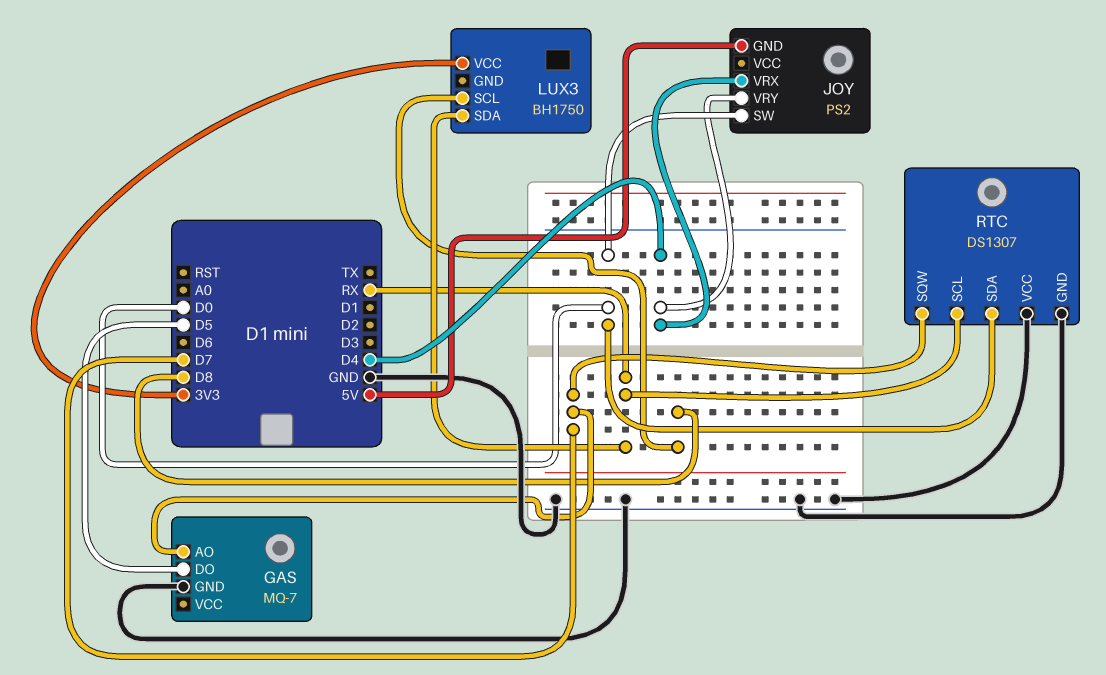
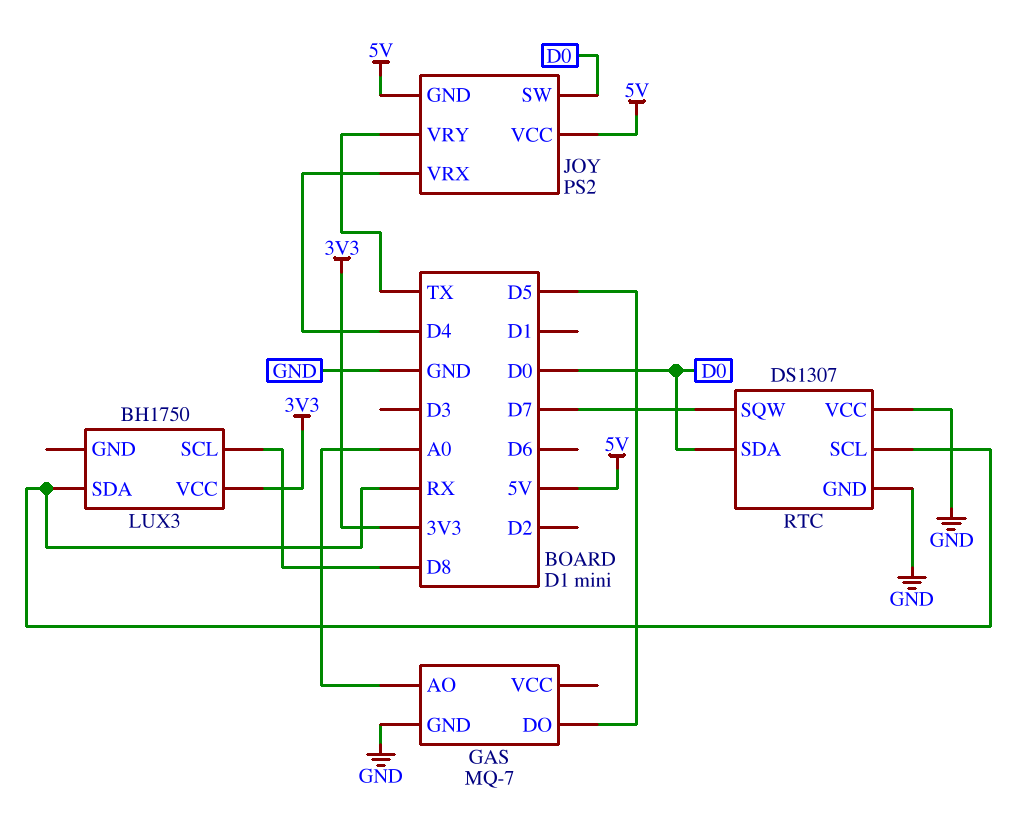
GAS pin AO: D7 -> A0
JOY pin VCC: none -> 5V
JOY pin VRY: D4 -> TX

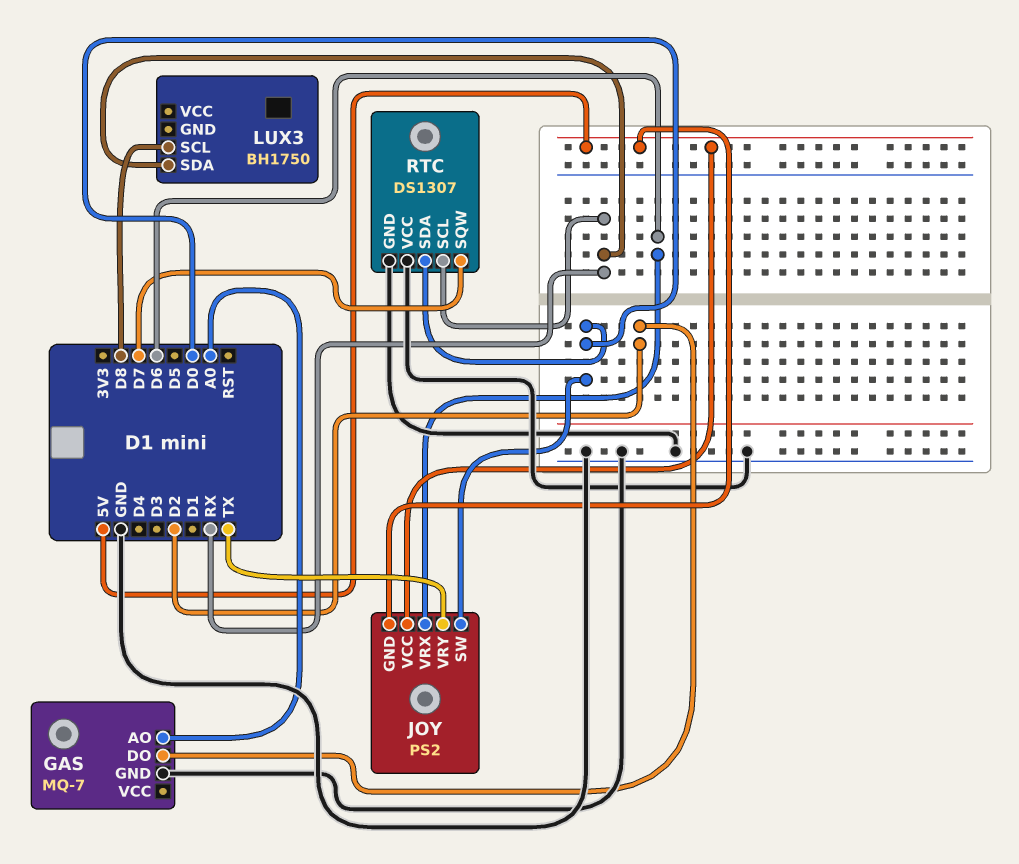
GAS pin DO: D5 -> D2
JOY pin VRX: D4 -> D6
LUX3 pin VCC: 3V3 -> none

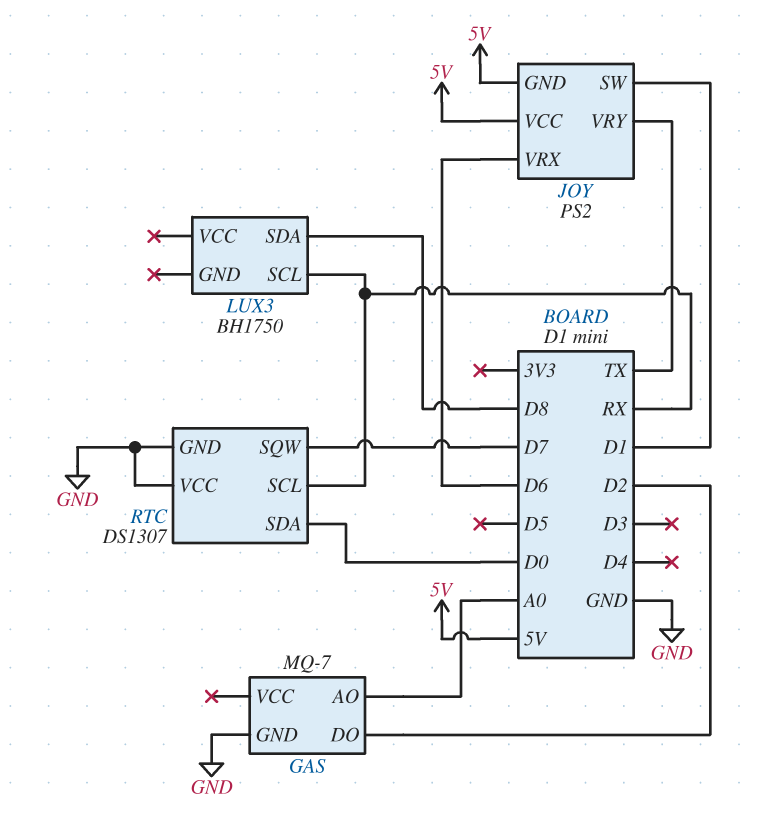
JOY pin SW: D0 -> D1
LUX3 pin SCL: D8 -> RX
LUX3 pin SDA: RX -> D8

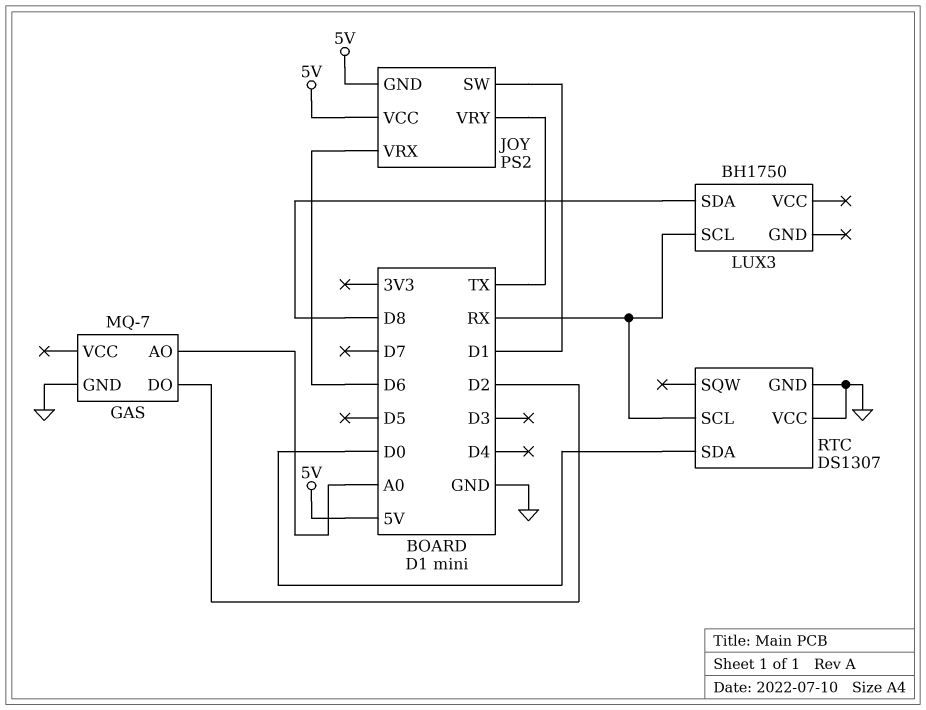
RTC pin SQW: D7 -> none

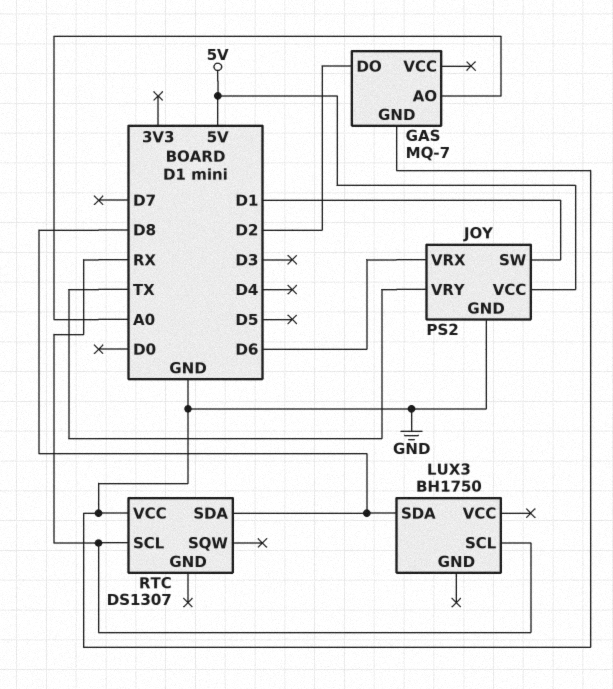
JOY pin GND: 5V -> GND
RTC pin GND: GND -> none
RTC pin SDA: D0 -> D8

